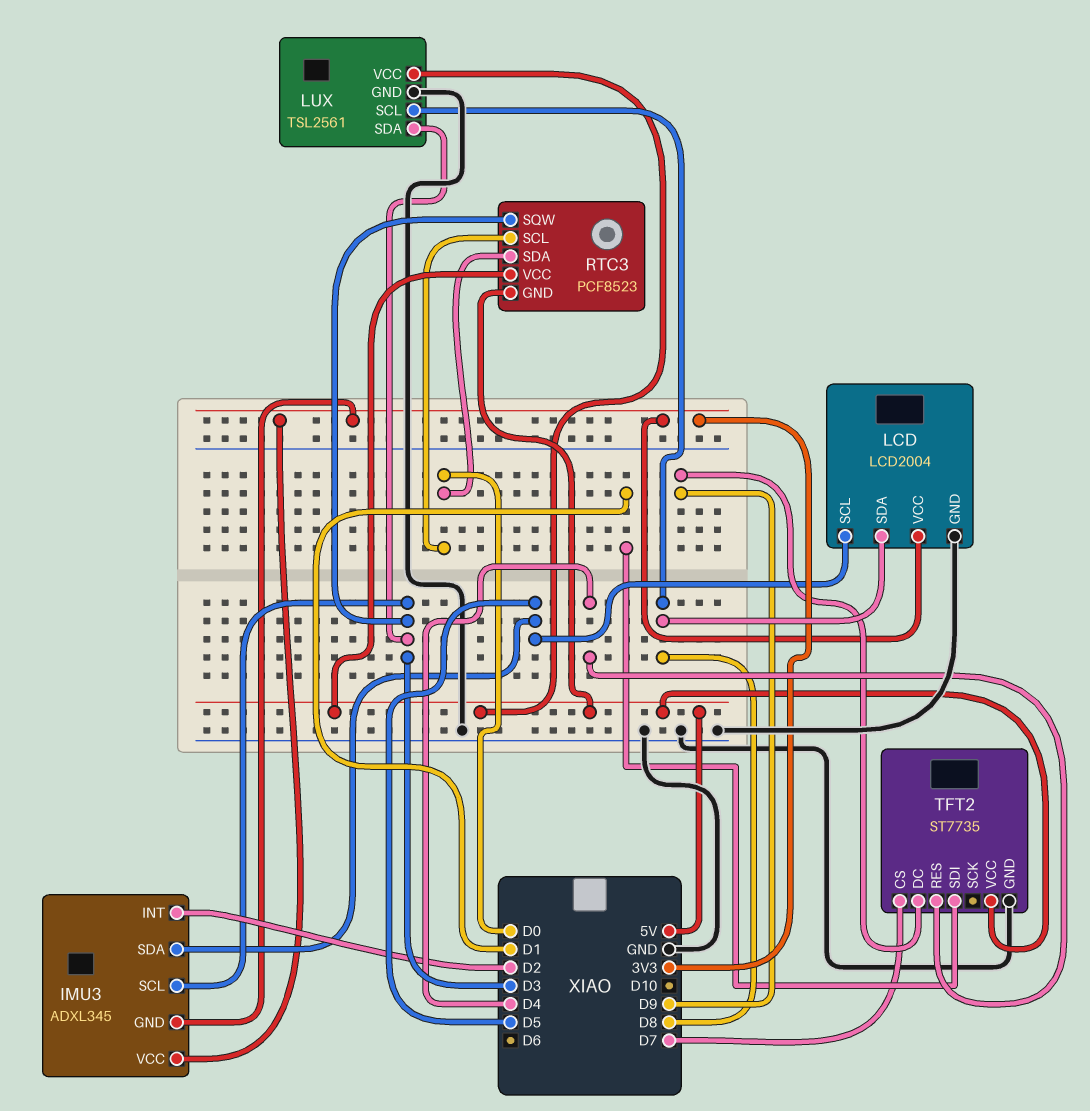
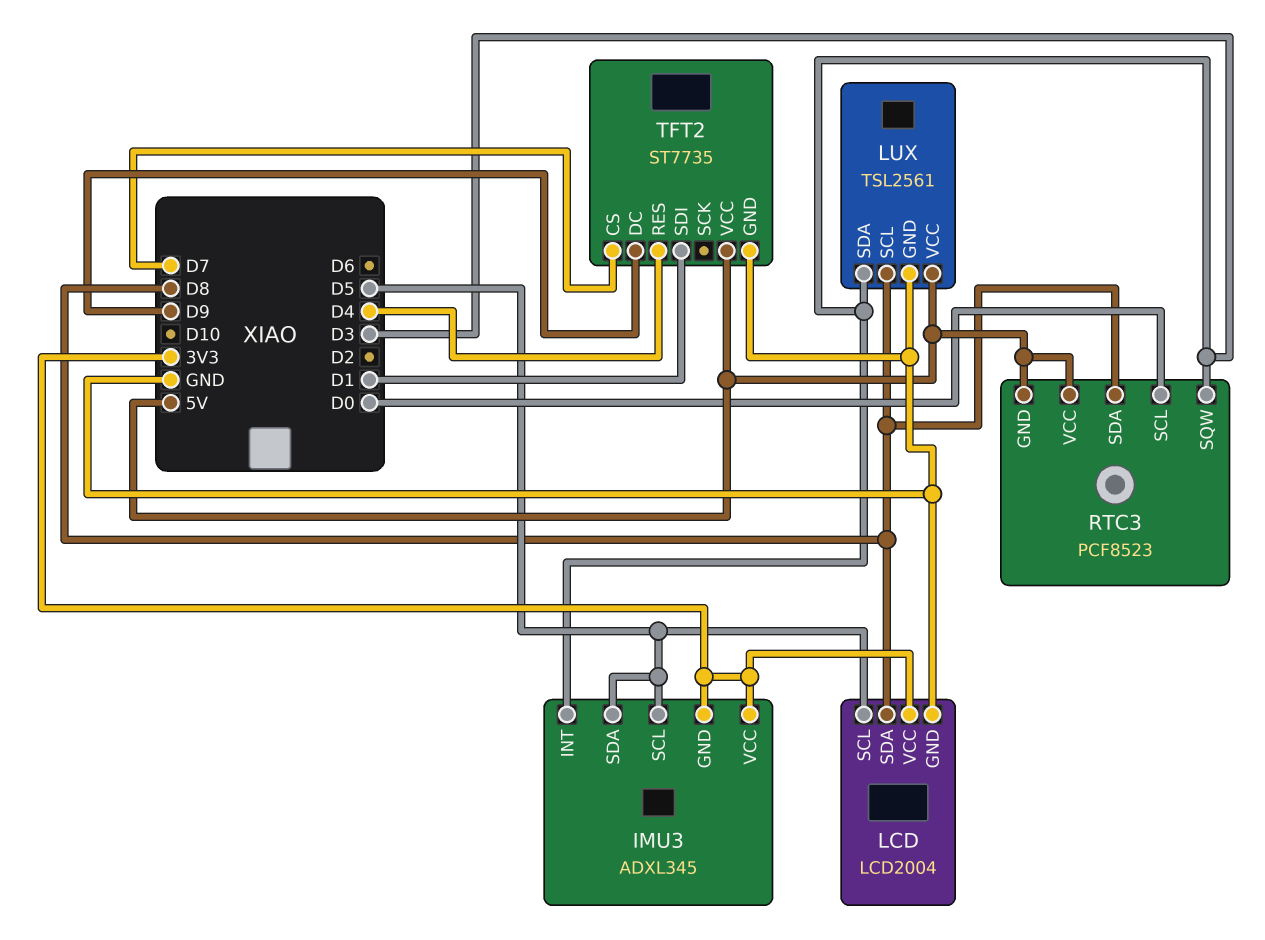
IMU3 pin INT: D2 -> D3
IMU3 pin SCL: D3 -> D5
RTC3 pin SDA: D0 -> D8

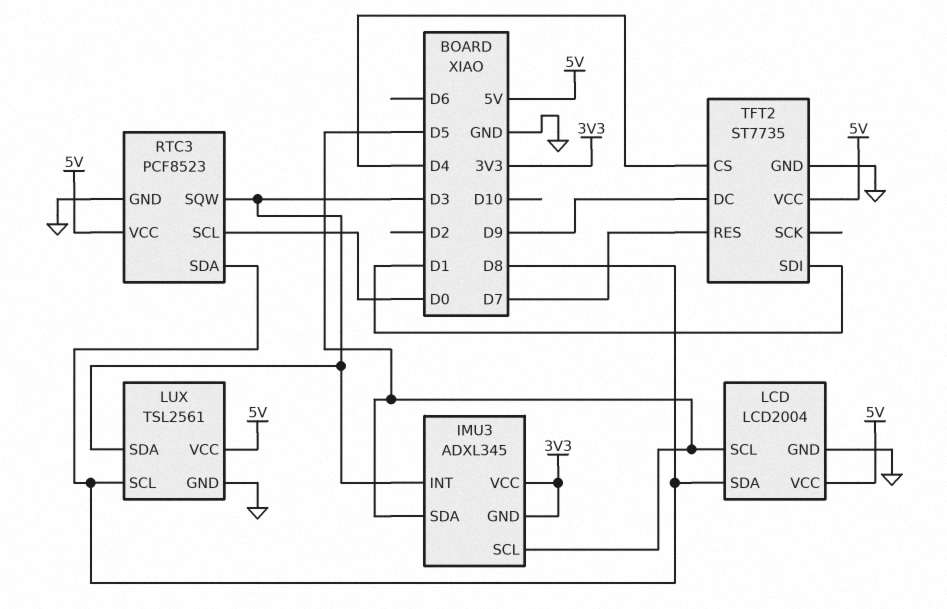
LCD pin VCC: 3V3 -> 5V
RTC3 pin GND: 5V -> GND
TFT2 pin CS: D7 -> D4
TFT2 pin RES: D4 -> D7

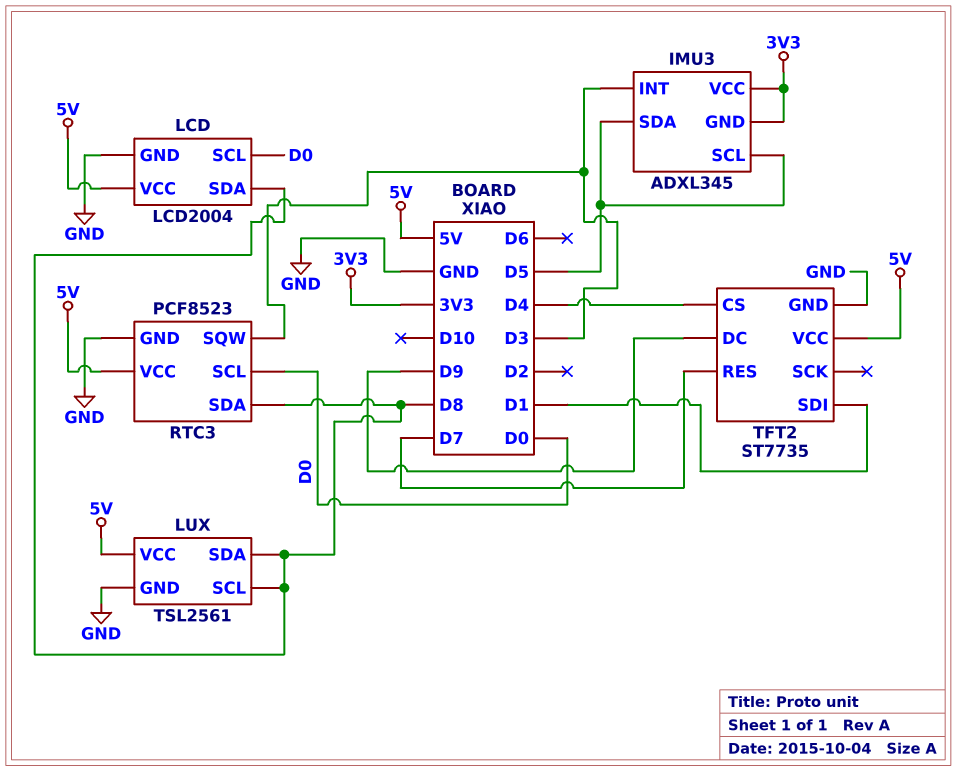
LCD pin SCL: D5 -> D0
LUX pin SDA: D3 -> D8

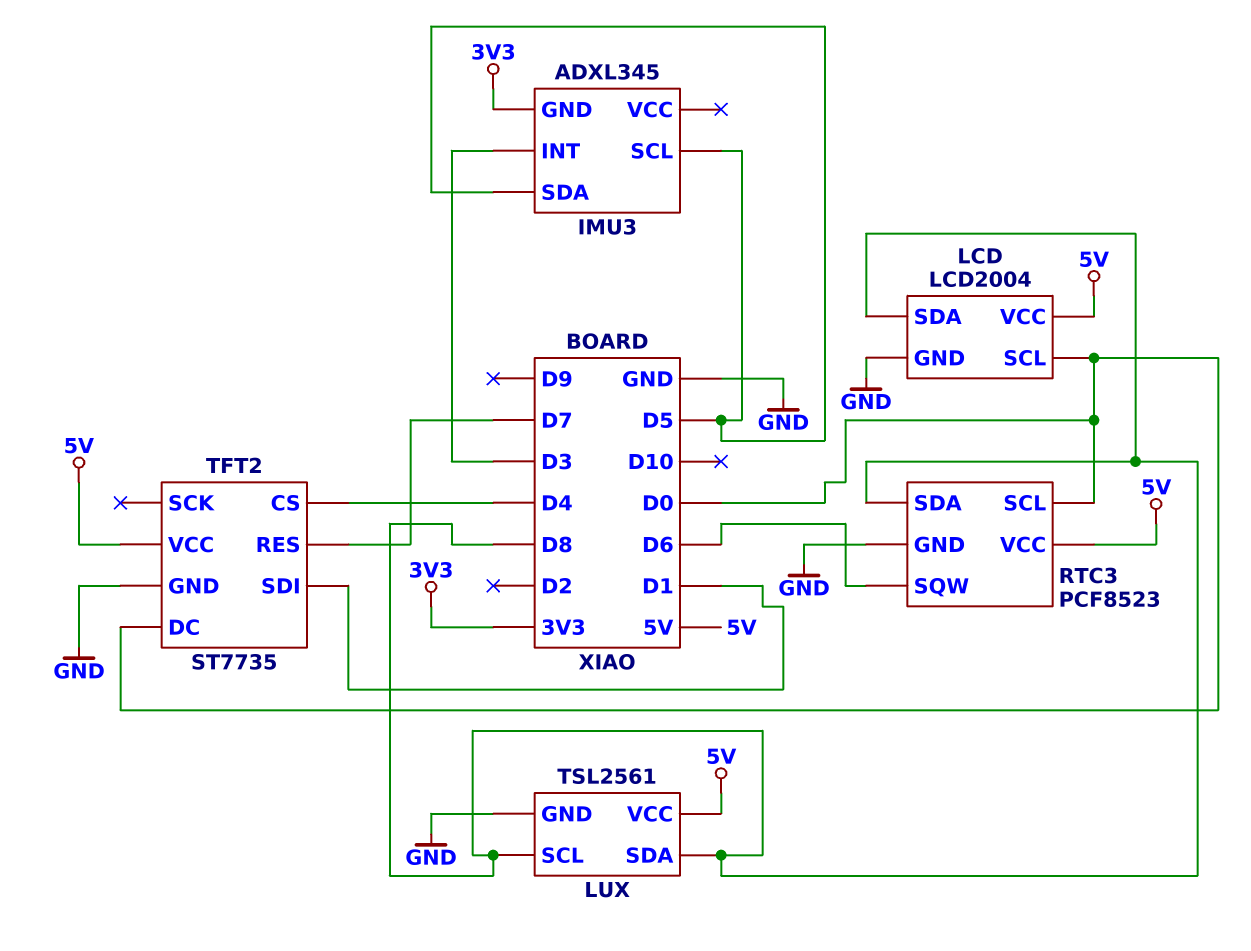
IMU3 pin VCC: 3V3 -> none
RTC3 pin SQW: D3 -> D6
TFT2 pin DC: D9 -> D0

